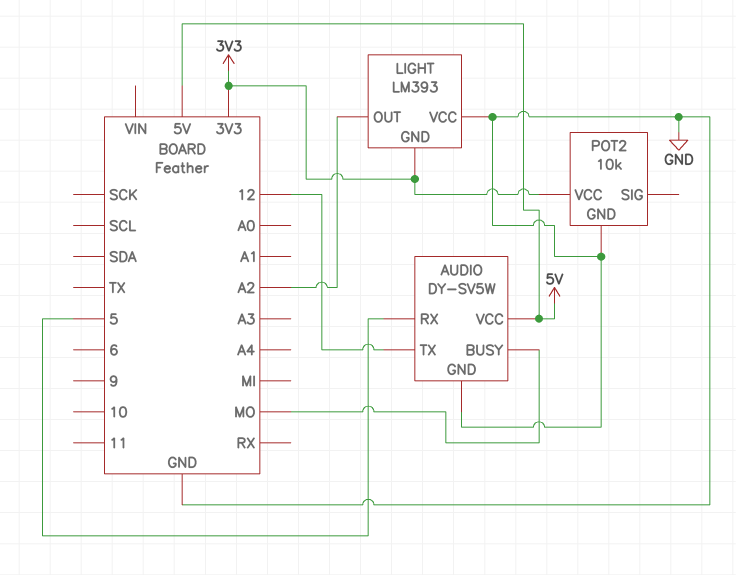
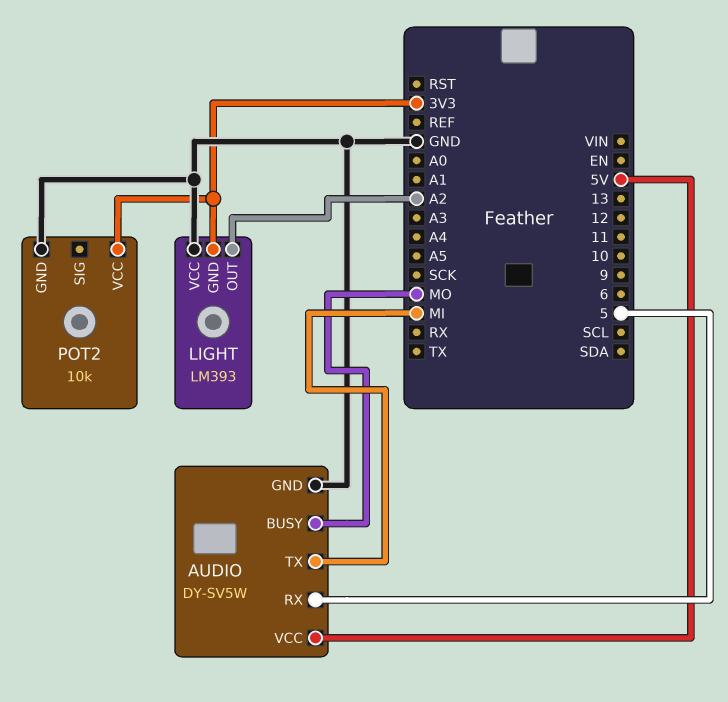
AUDIO pin TX: 12 -> MI

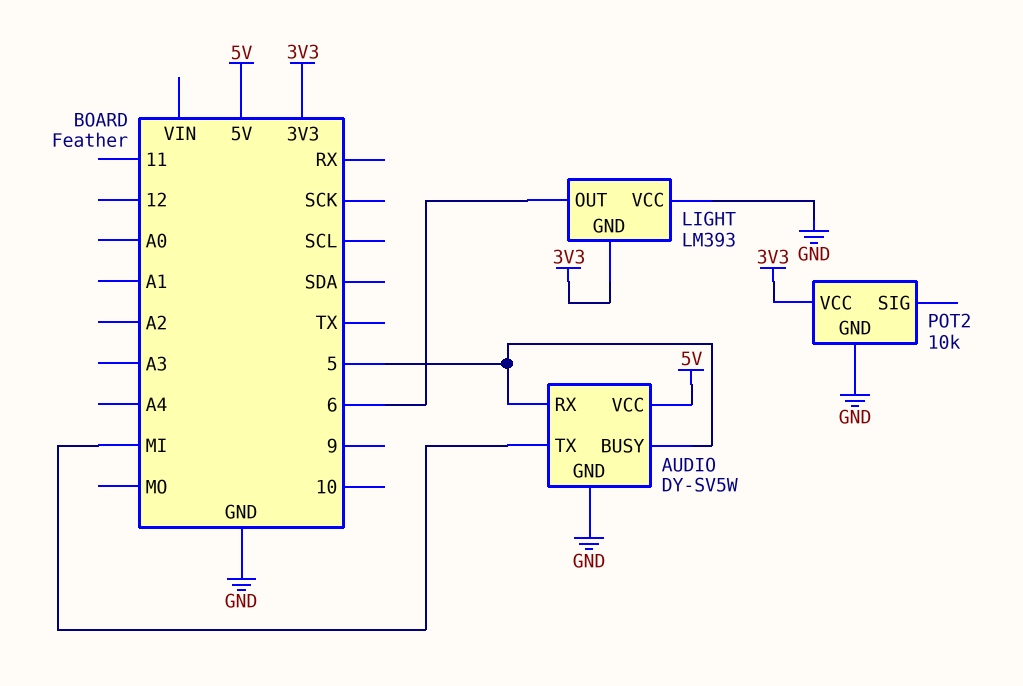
AUDIO pin BUSY: MO -> 5
LIGHT pin OUT: A2 -> 6

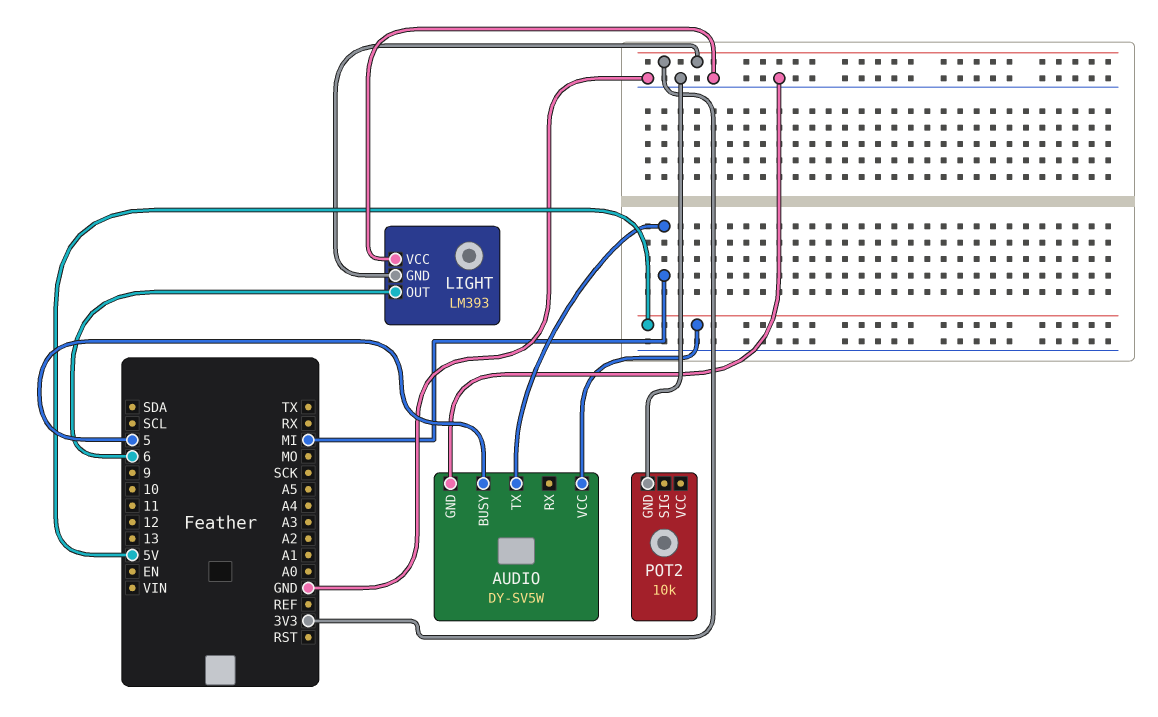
AUDIO pin RX: 5 -> none
POT2 pin VCC: 3V3 -> none

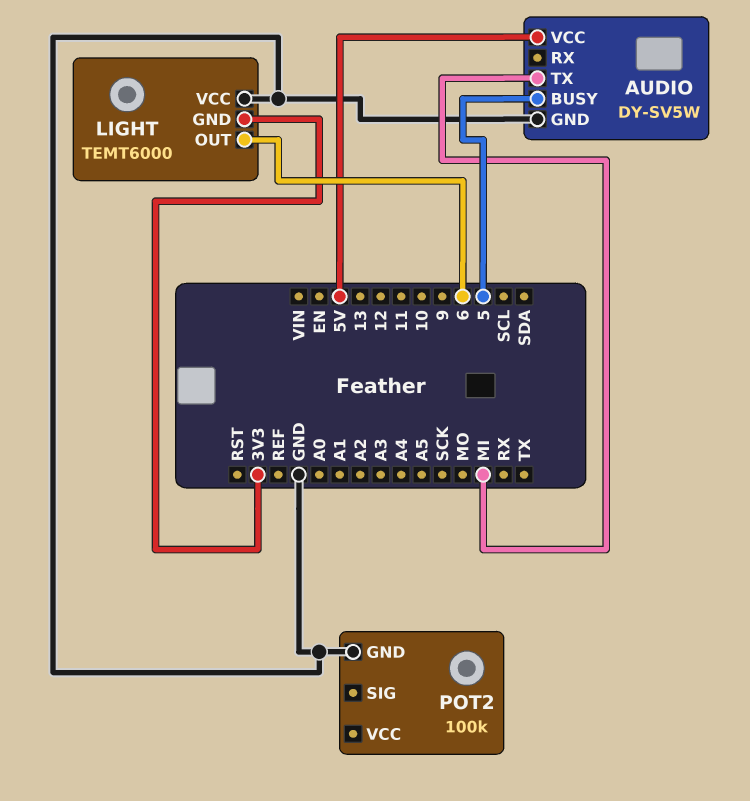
LIGHT: LM393 -> TEMT6000
POT2: 10k -> 100k

